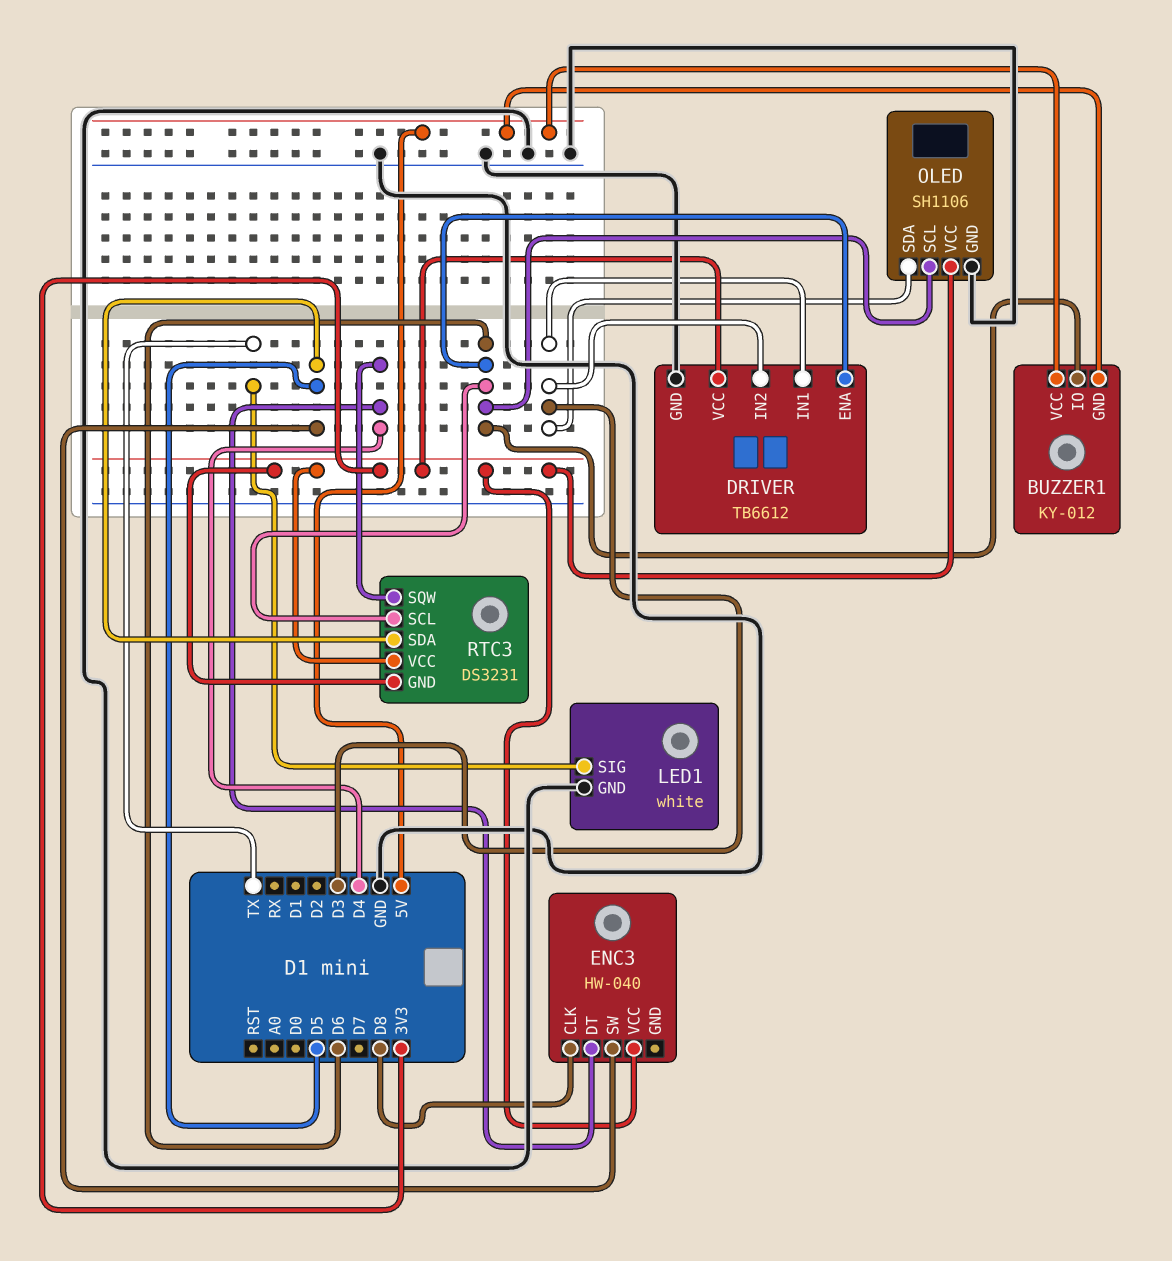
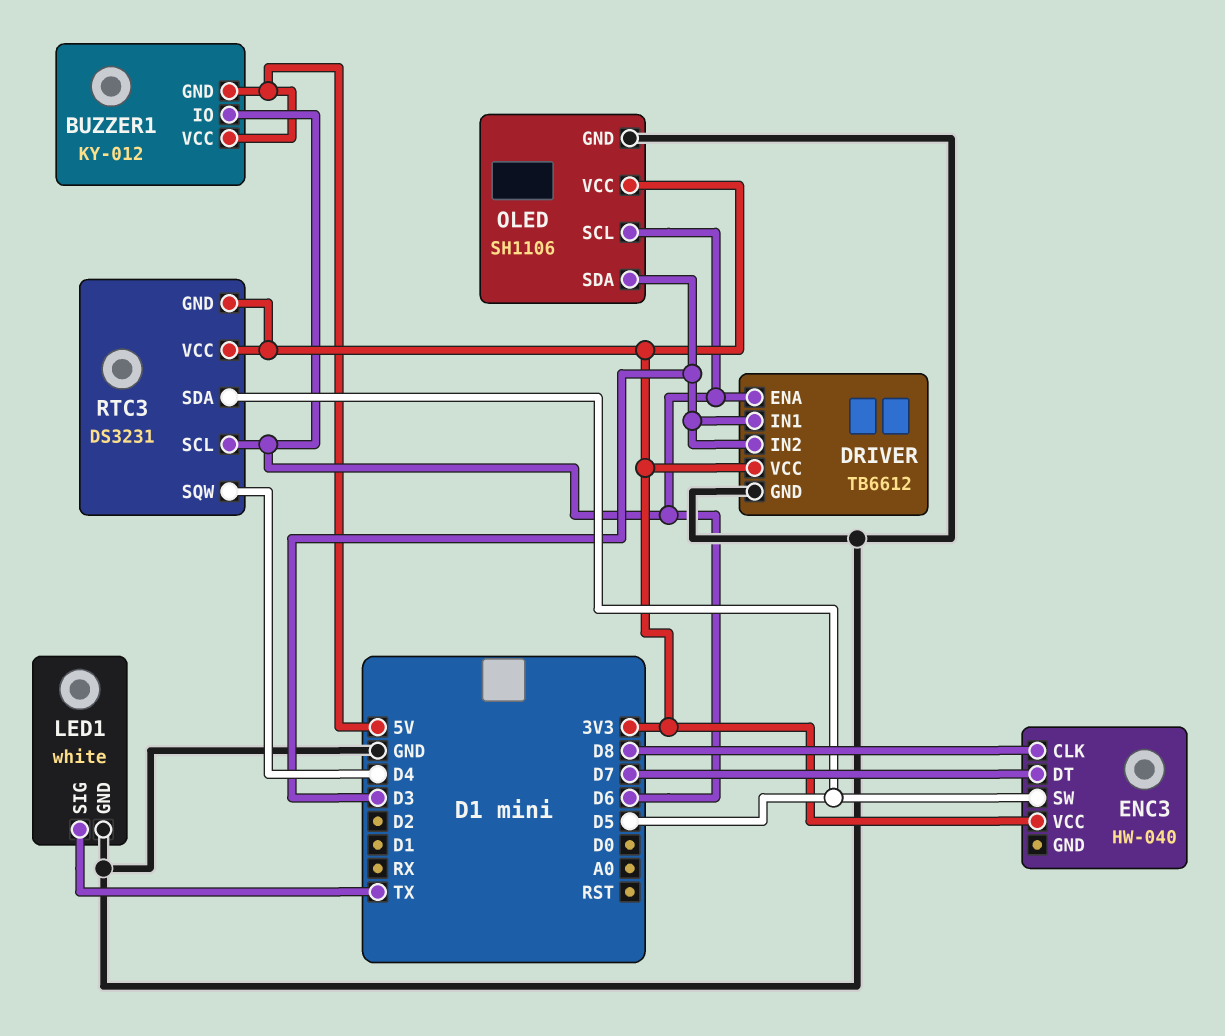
ENC3 pin DT: D4 -> D7

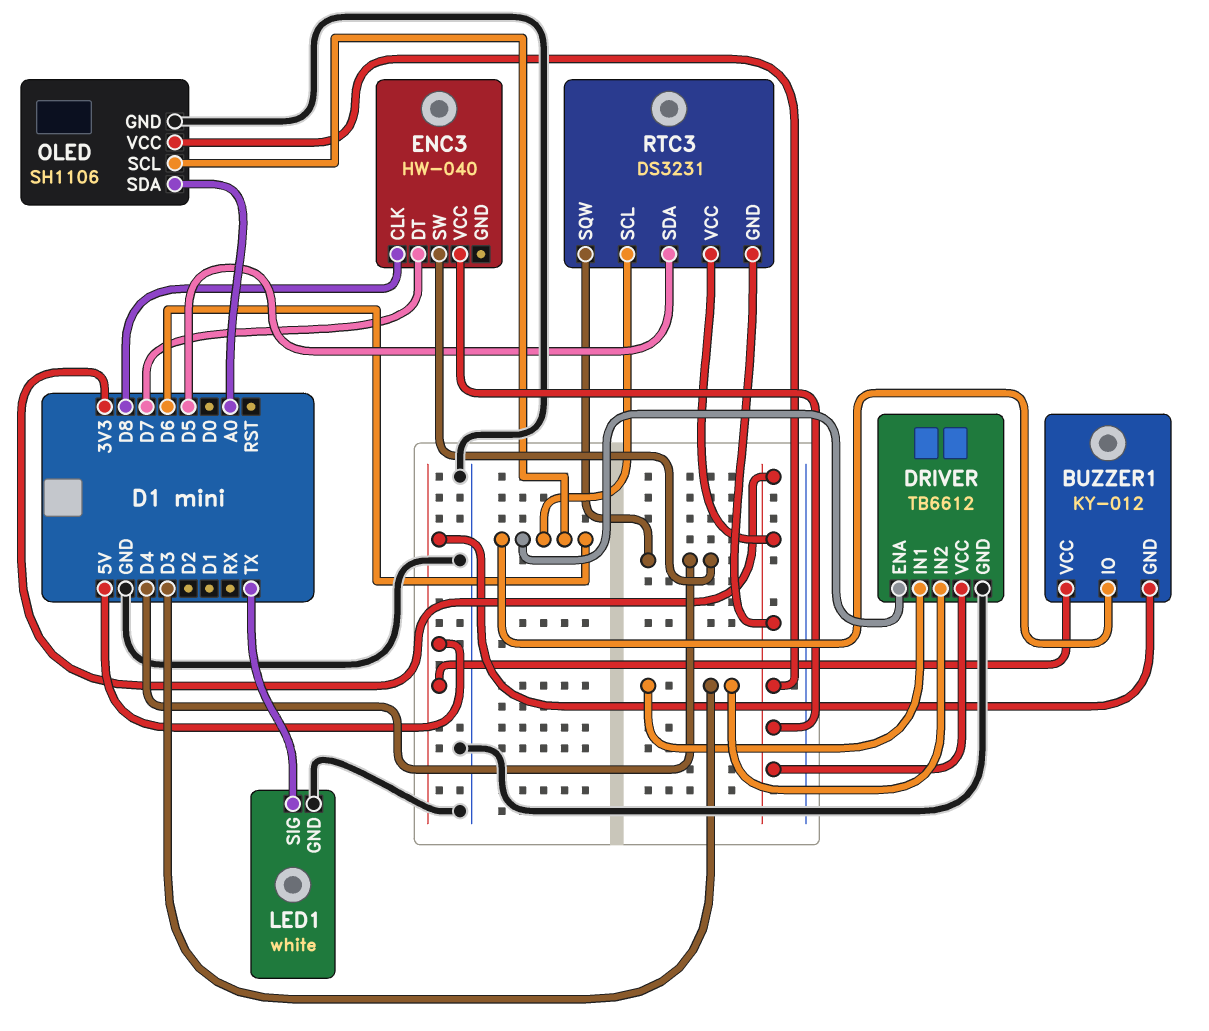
ENC3 pin SW: D5 -> D4
OLED pin SDA: D3 -> A0

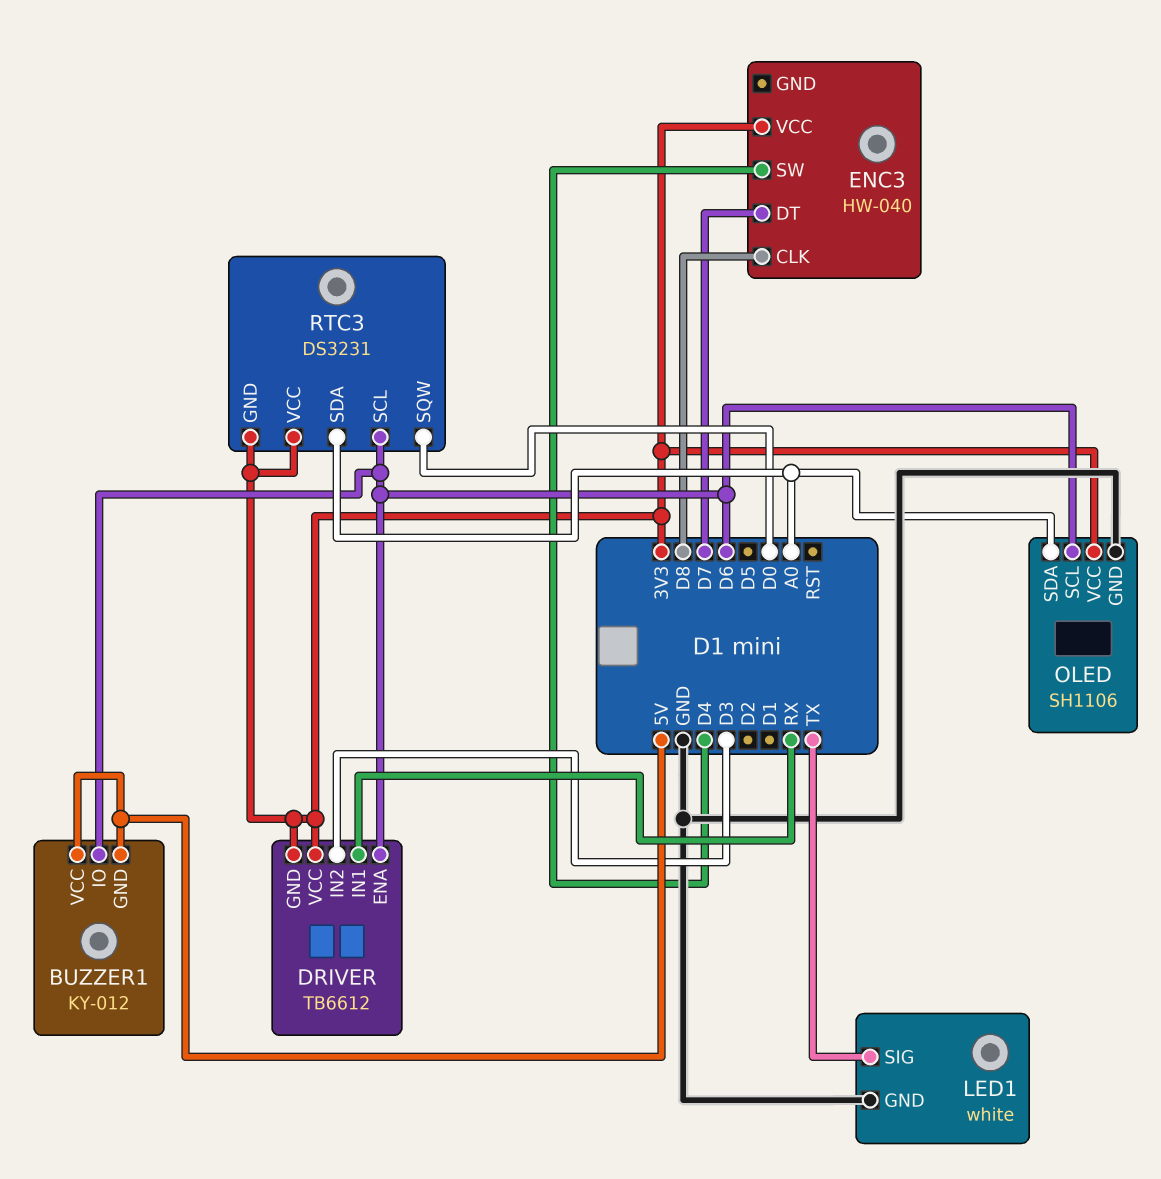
DRIVER pin GND: GND -> 3V3
DRIVER pin IN1: D3 -> RX
RTC3 pin SDA: D5 -> A0
RTC3 pin SQW: D4 -> D0

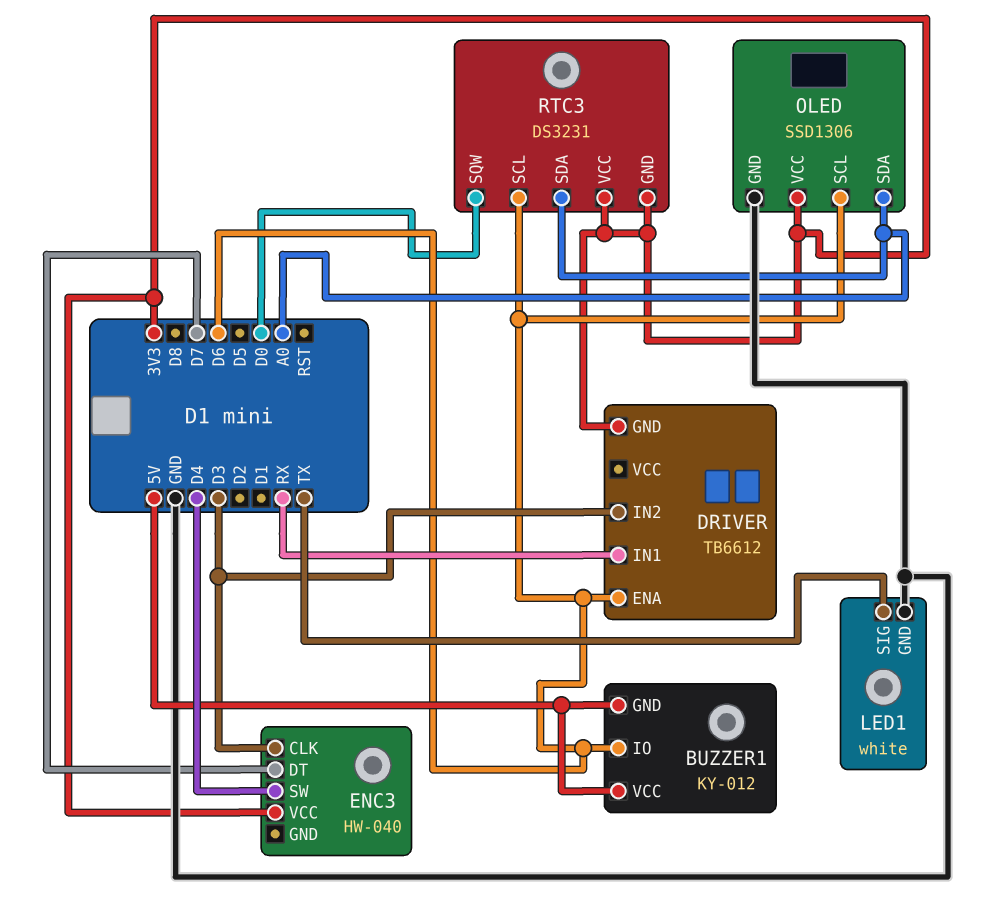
DRIVER pin VCC: 3V3 -> none
ENC3 pin CLK: D8 -> D3
OLED: SH1106 -> SSD1306

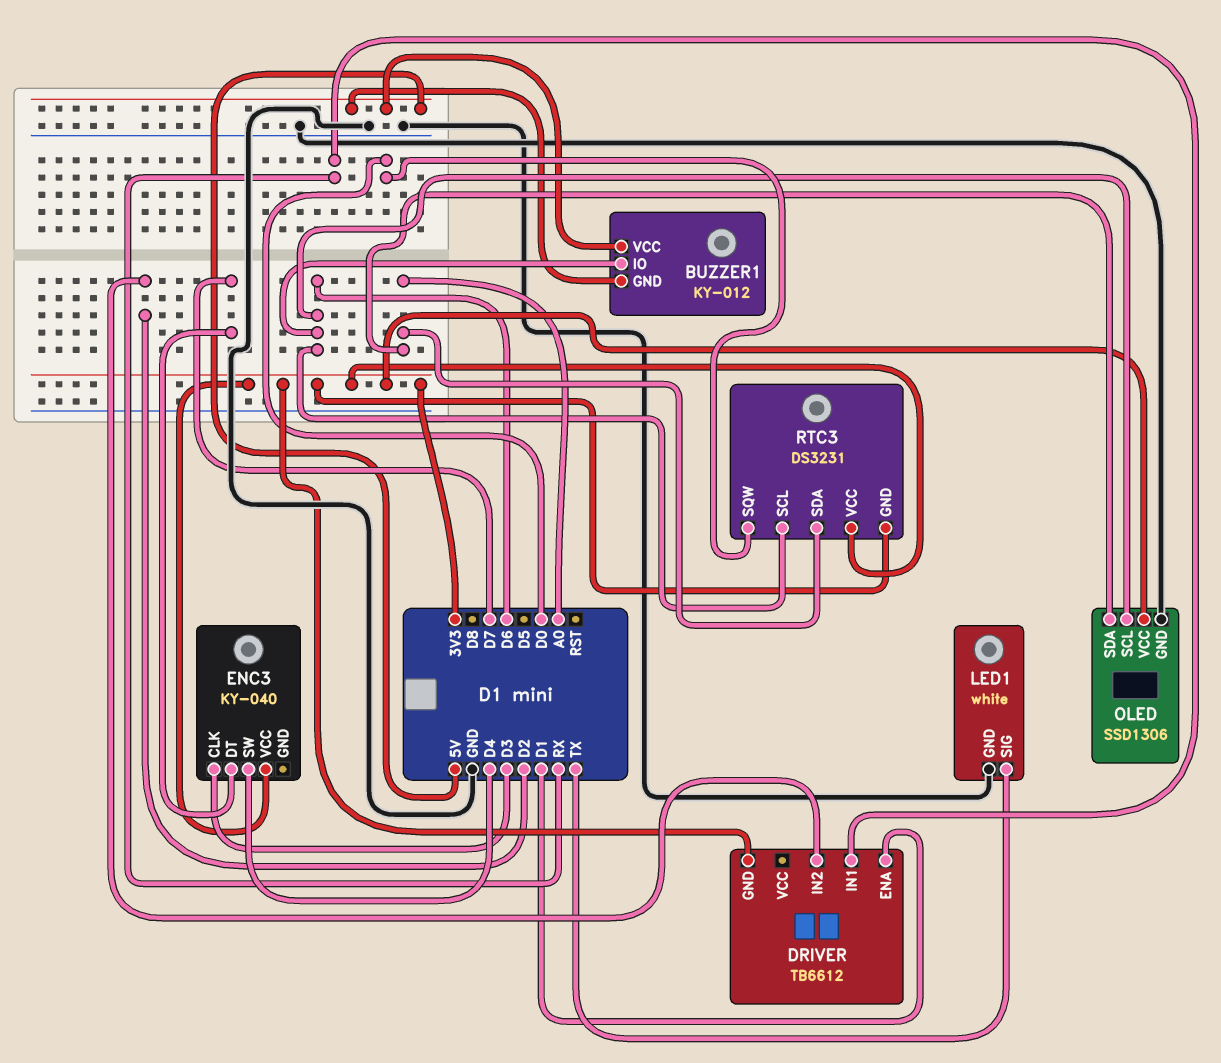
DRIVER pin ENA: D6 -> D1
DRIVER pin IN2: D3 -> D2
ENC3: HW-040 -> KY-040

